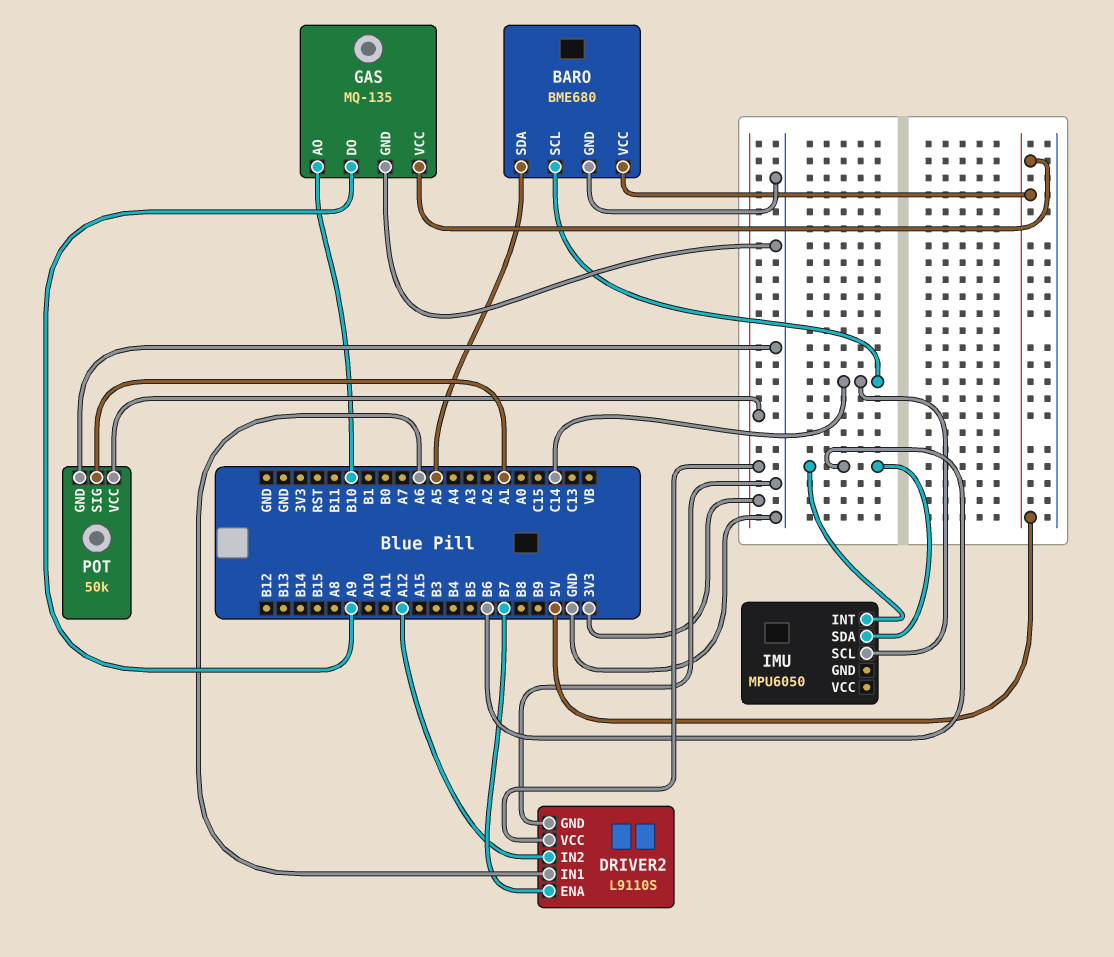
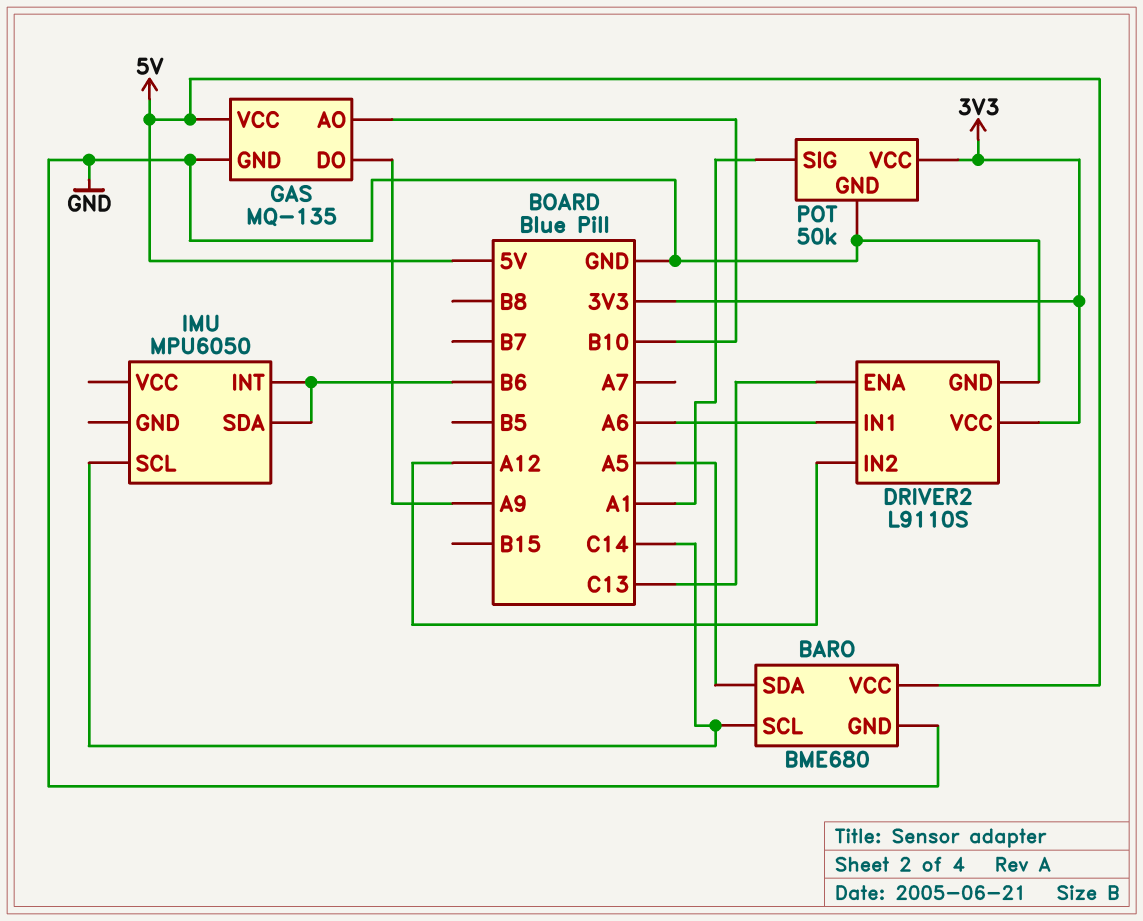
DRIVER2 pin ENA: B7 -> C13

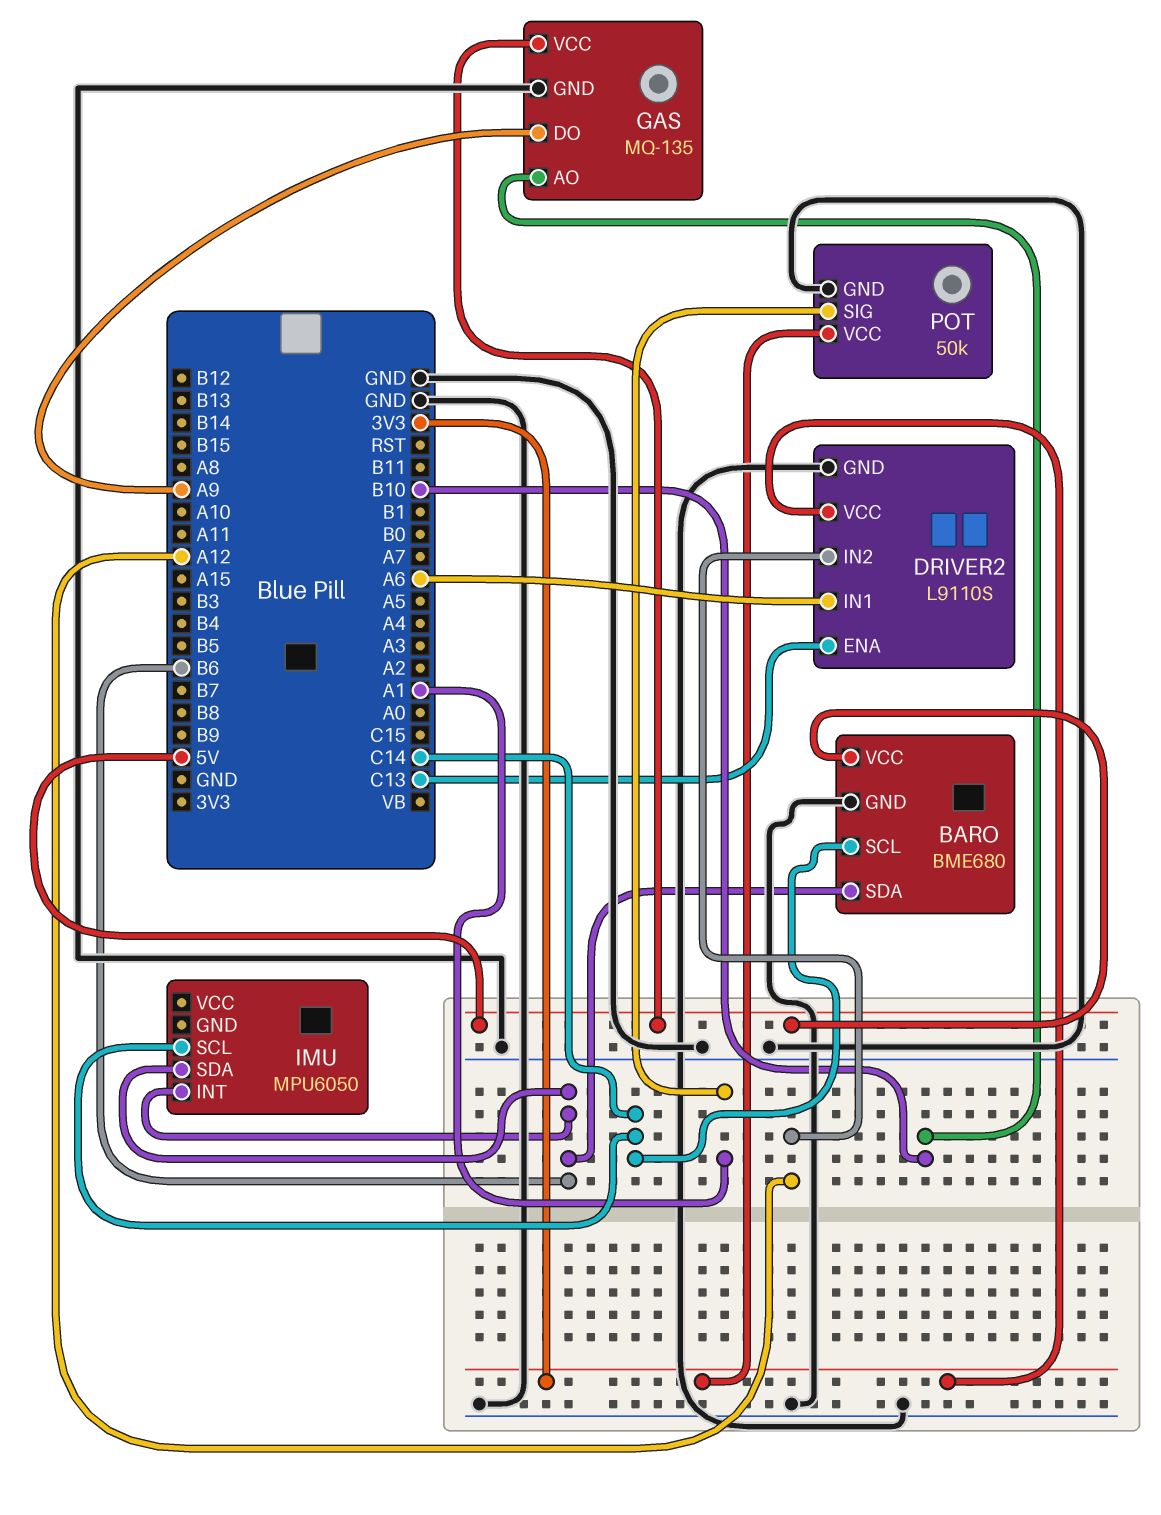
BARO pin SDA: A5 -> B6

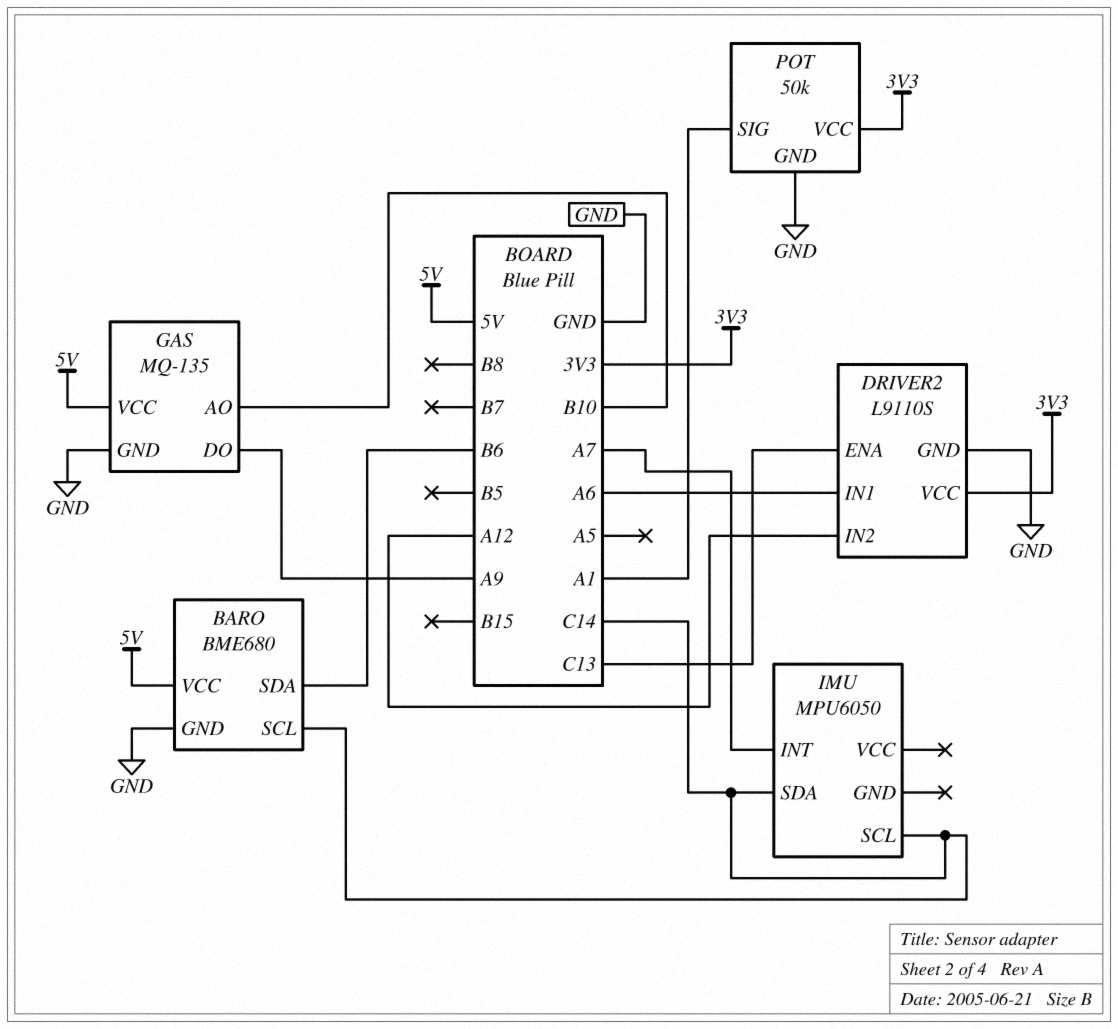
IMU pin INT: B6 -> A7
IMU pin SDA: B6 -> C14

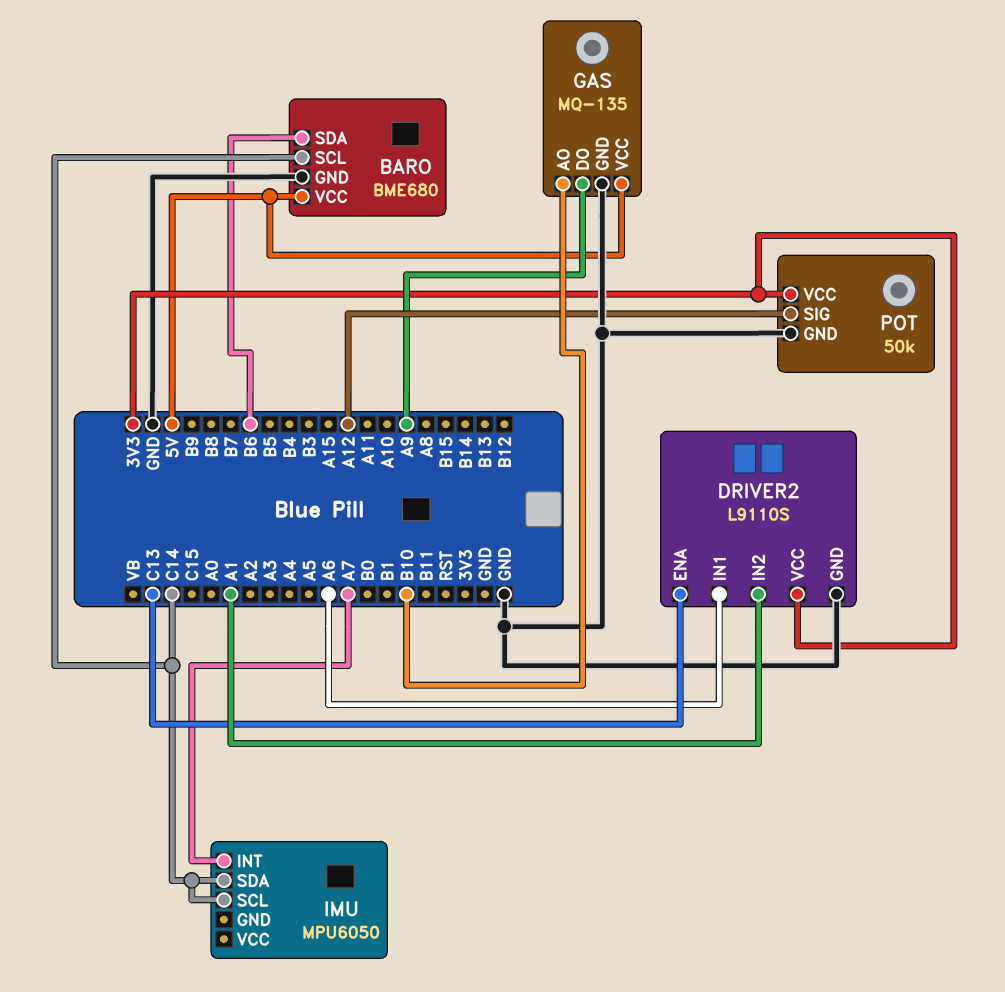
DRIVER2 pin IN2: A12 -> A1
POT pin SIG: A1 -> A12

